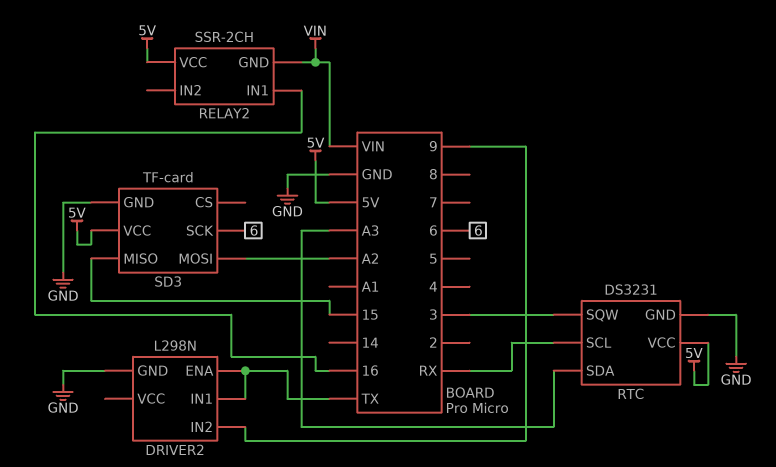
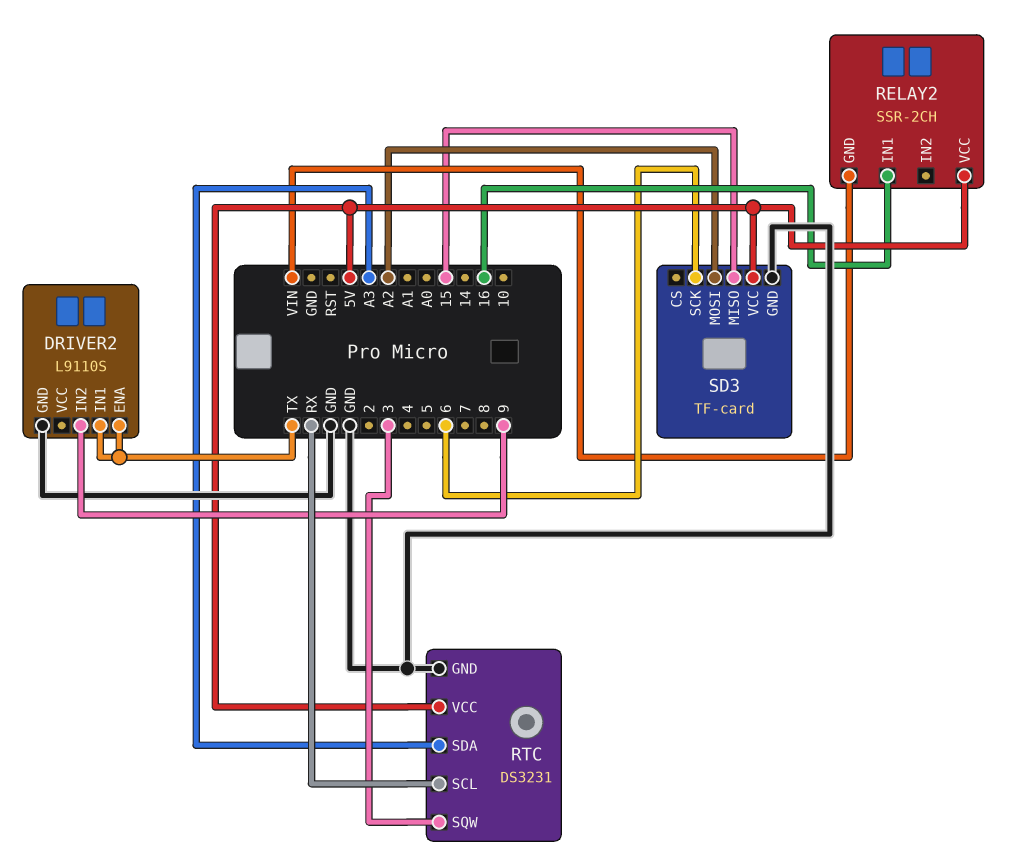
DRIVER2: L298N -> L9110S

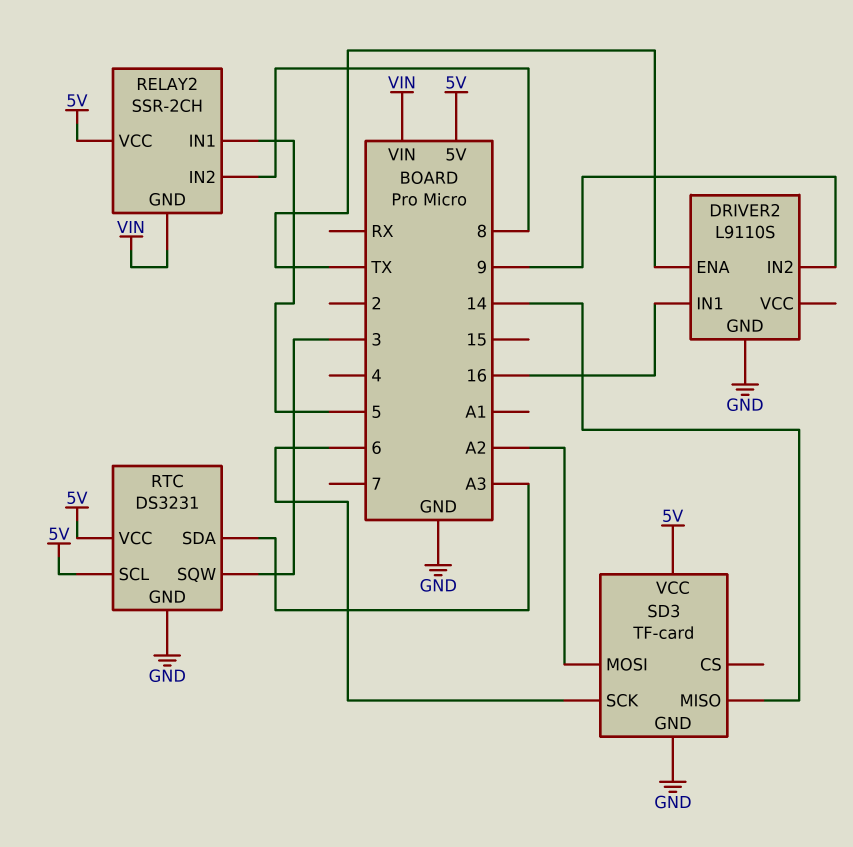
DRIVER2 pin IN1: TX -> 16
RELAY2 pin IN1: 16 -> 5
RELAY2 pin IN2: none -> 8
RTC pin SCL: RX -> 5V
SD3 pin MISO: 15 -> 14

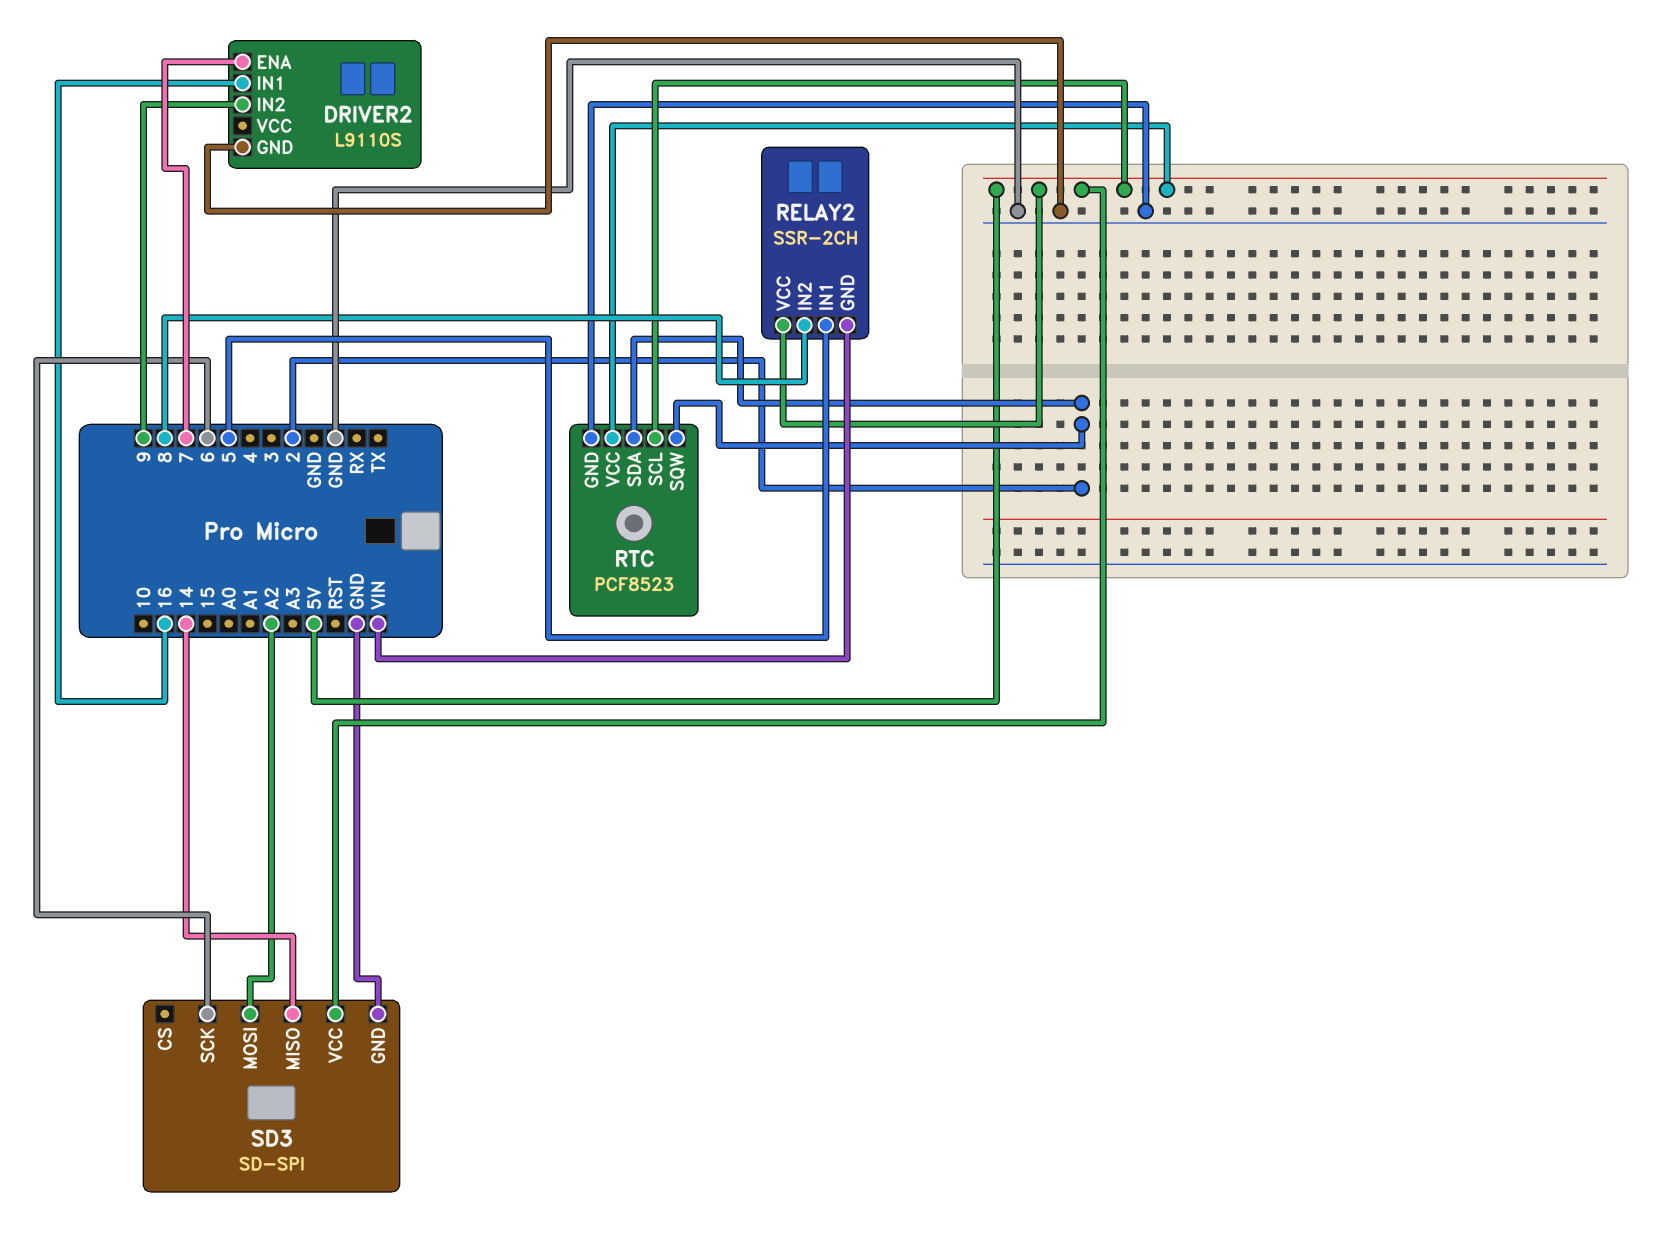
DRIVER2 pin ENA: TX -> 7
RTC: DS3231 -> PCF8523
RTC pin SDA: A3 -> 2
RTC pin SQW: 3 -> 2
SD3: TF-card -> SD-SPI

